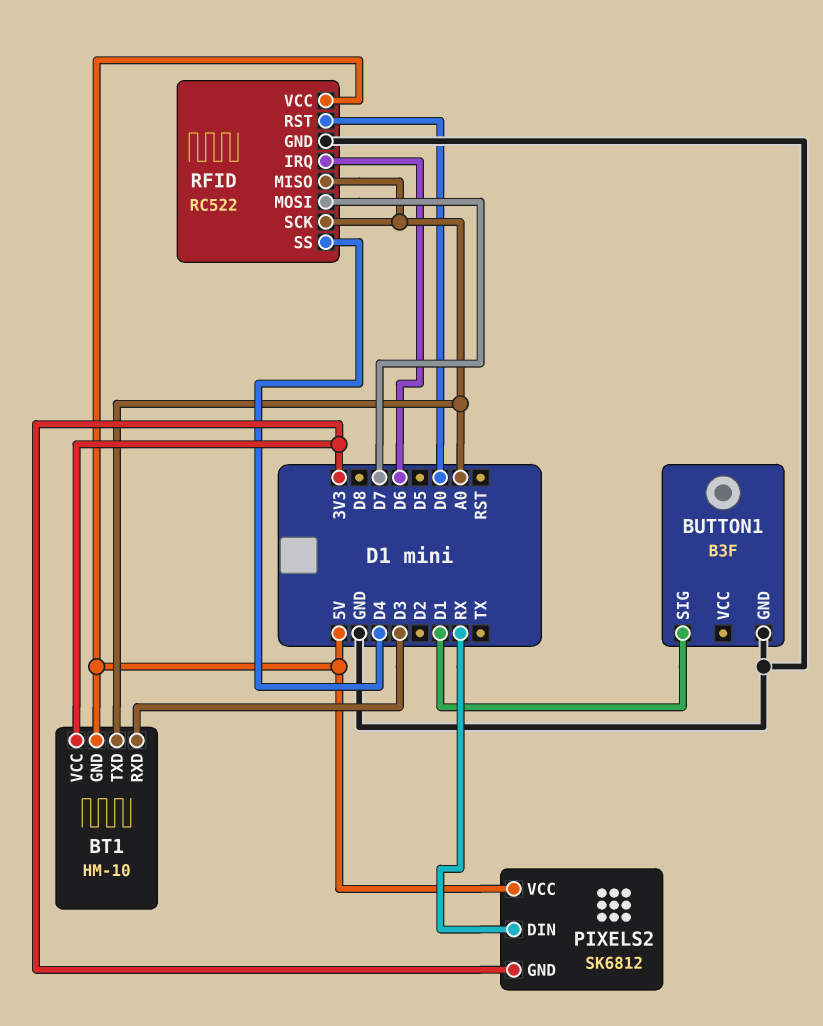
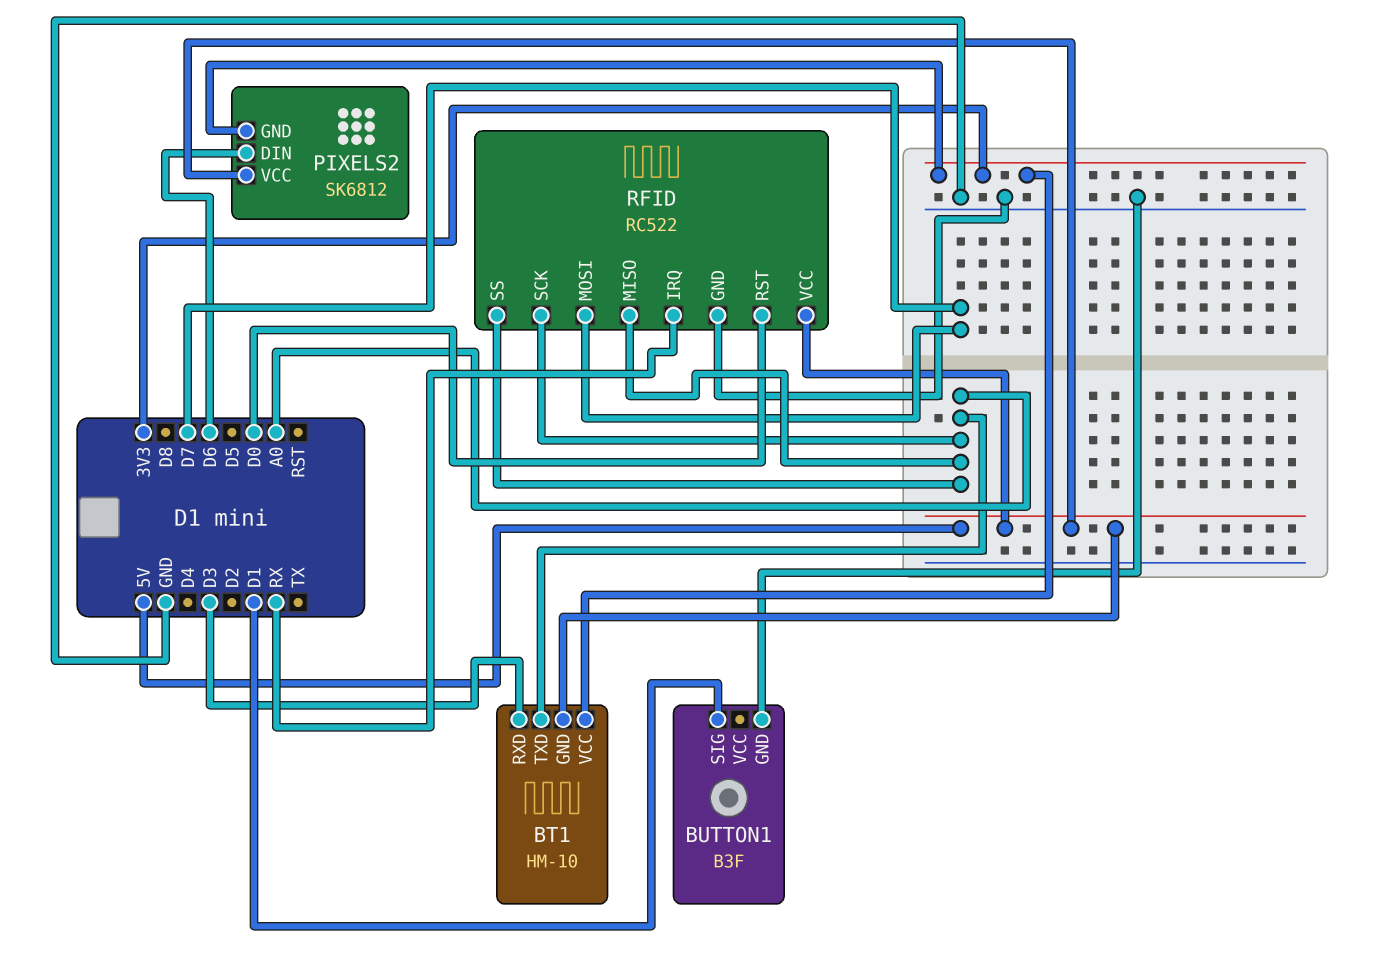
PIXELS2 pin DIN: RX -> D6
RFID pin IRQ: D6 -> RX
RFID pin SS: D4 -> A0

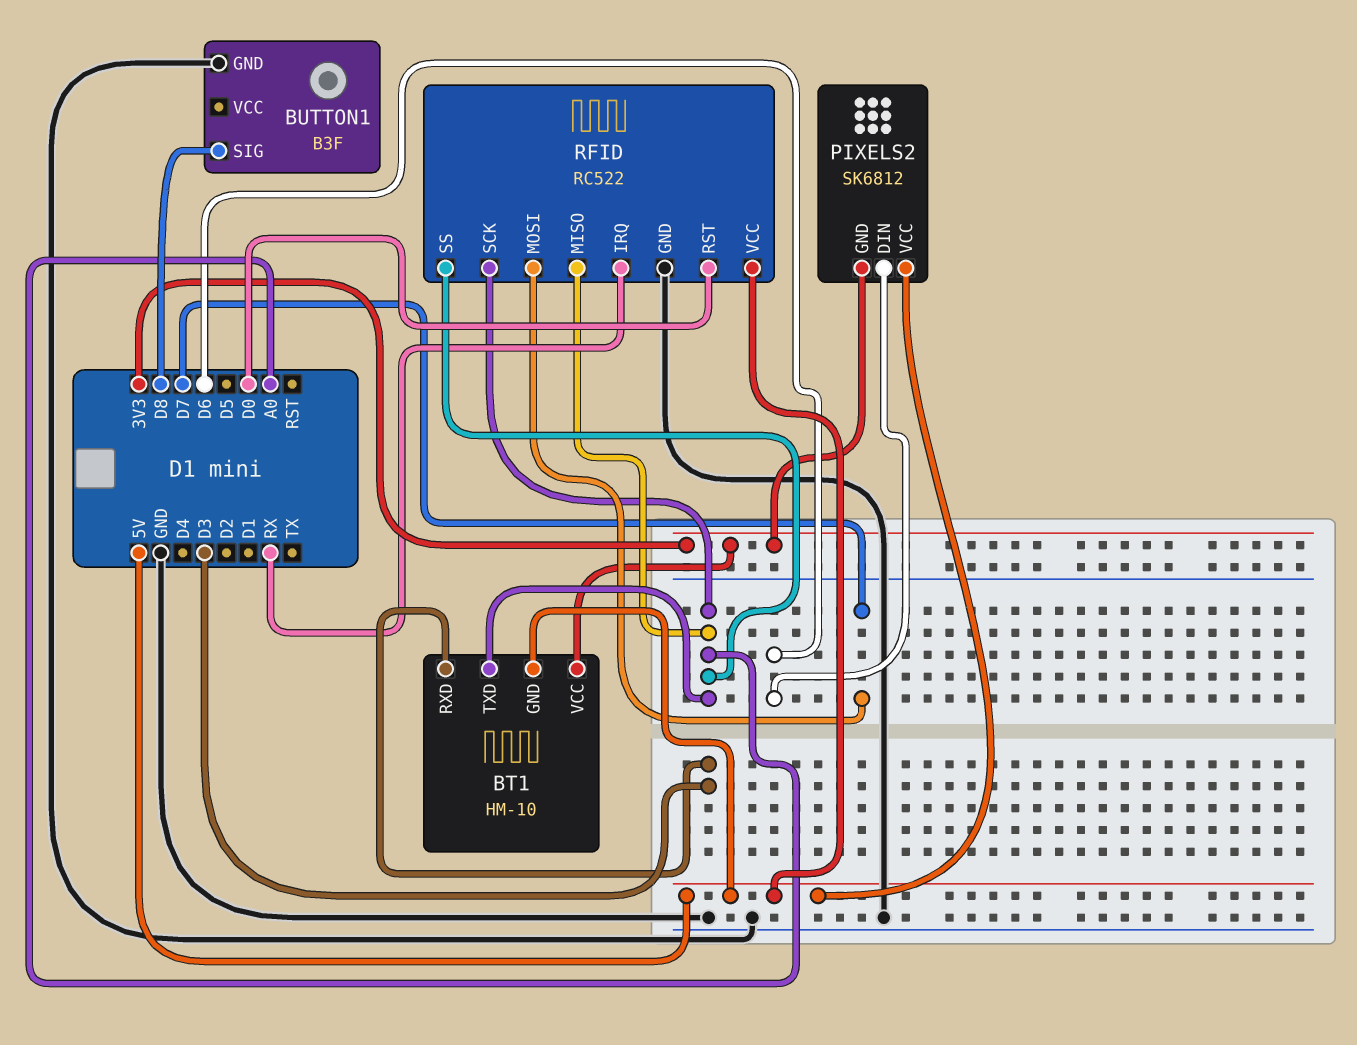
BUTTON1 pin SIG: D1 -> D8

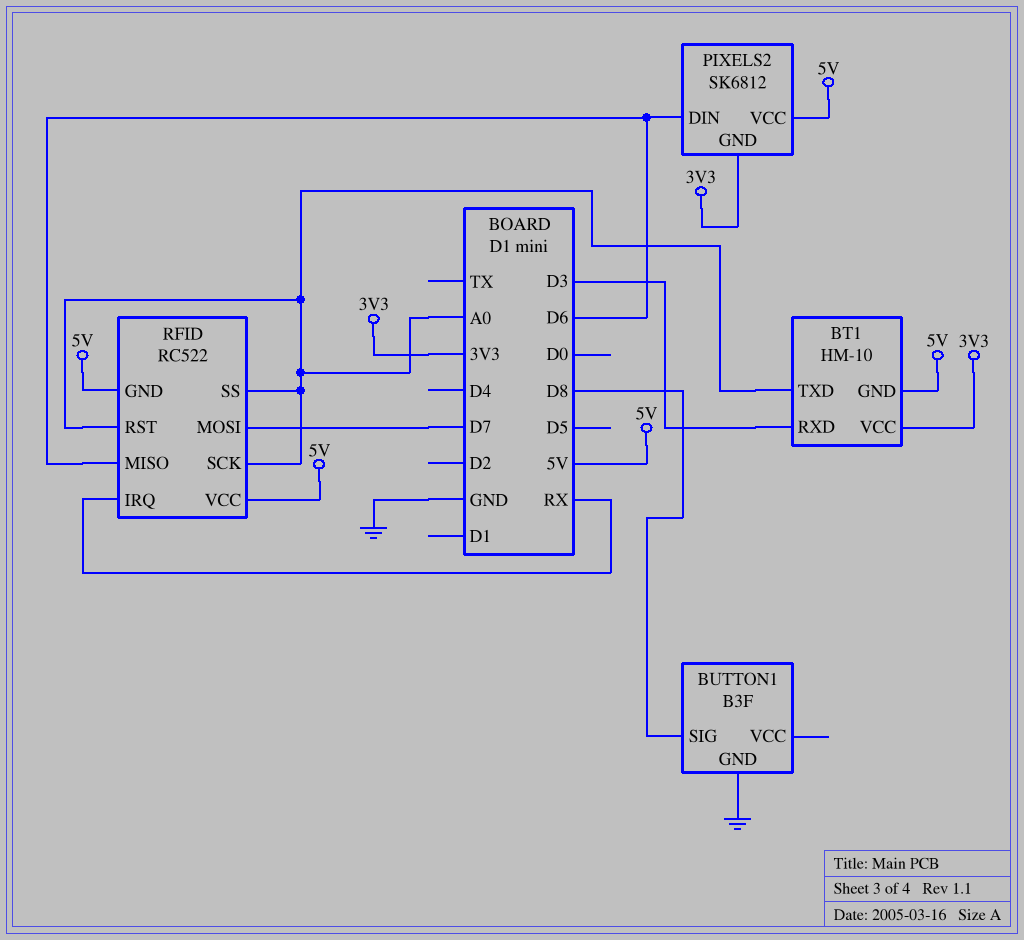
RFID pin GND: GND -> 5V
RFID pin MISO: A0 -> D6
RFID pin RST: D0 -> A0

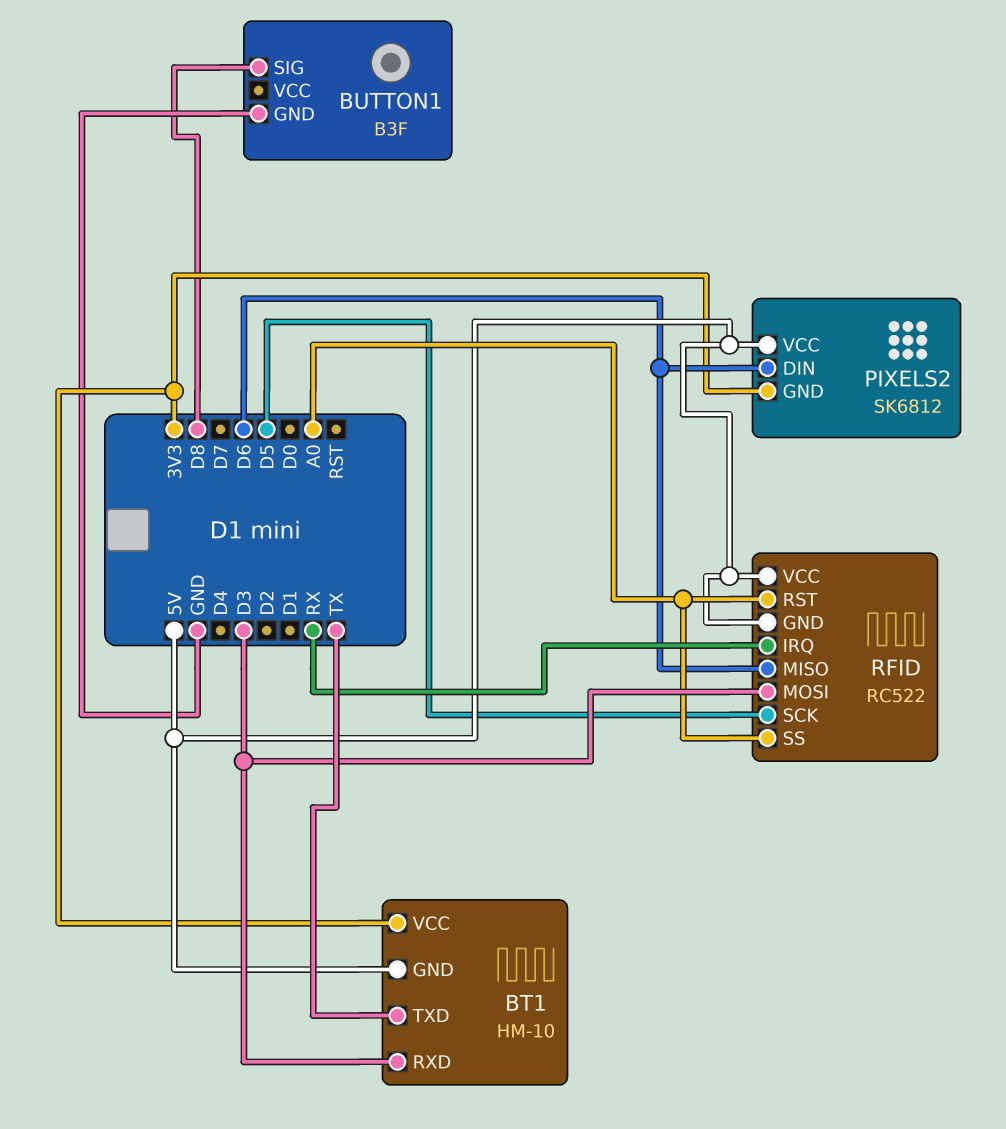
BT1 pin TXD: A0 -> TX
RFID pin MOSI: D7 -> D3
RFID pin SCK: A0 -> D5

